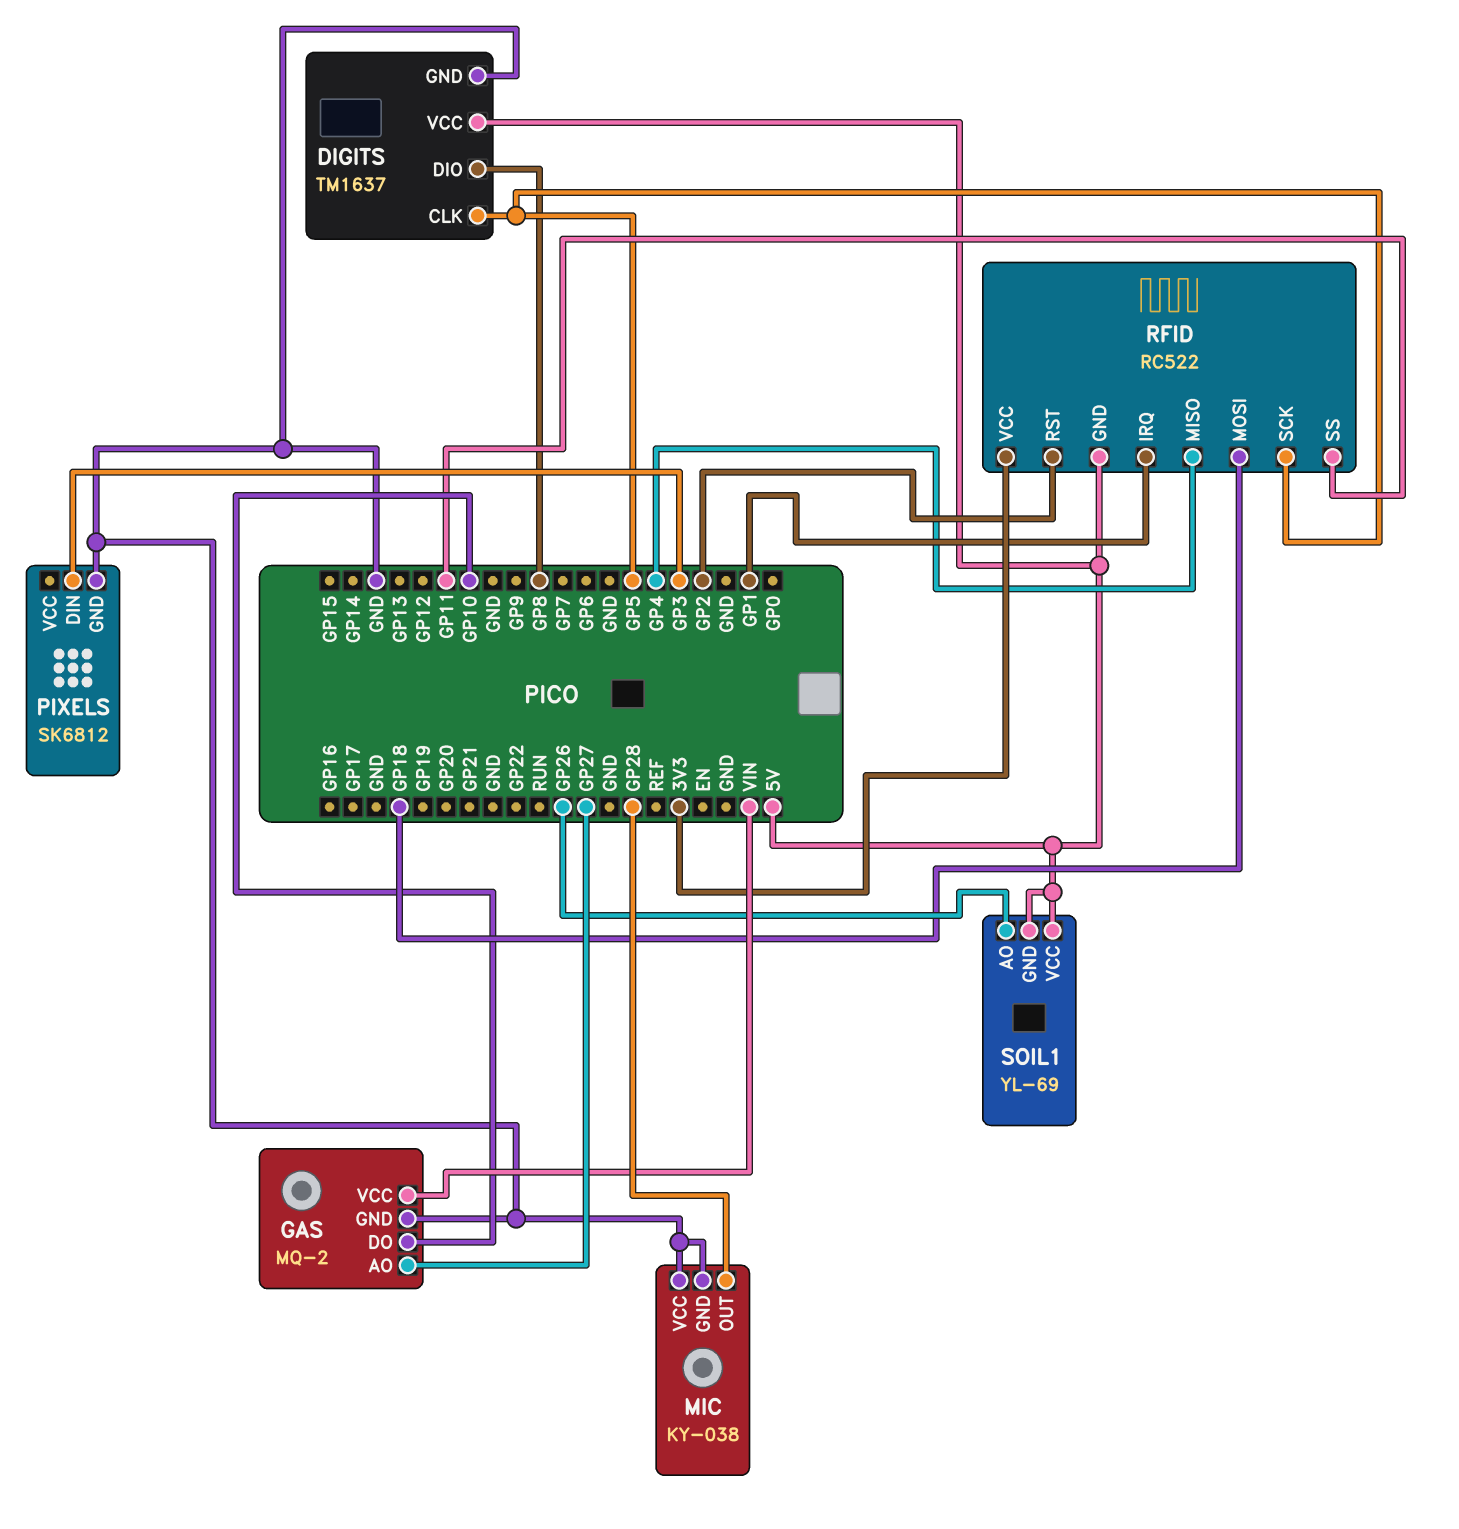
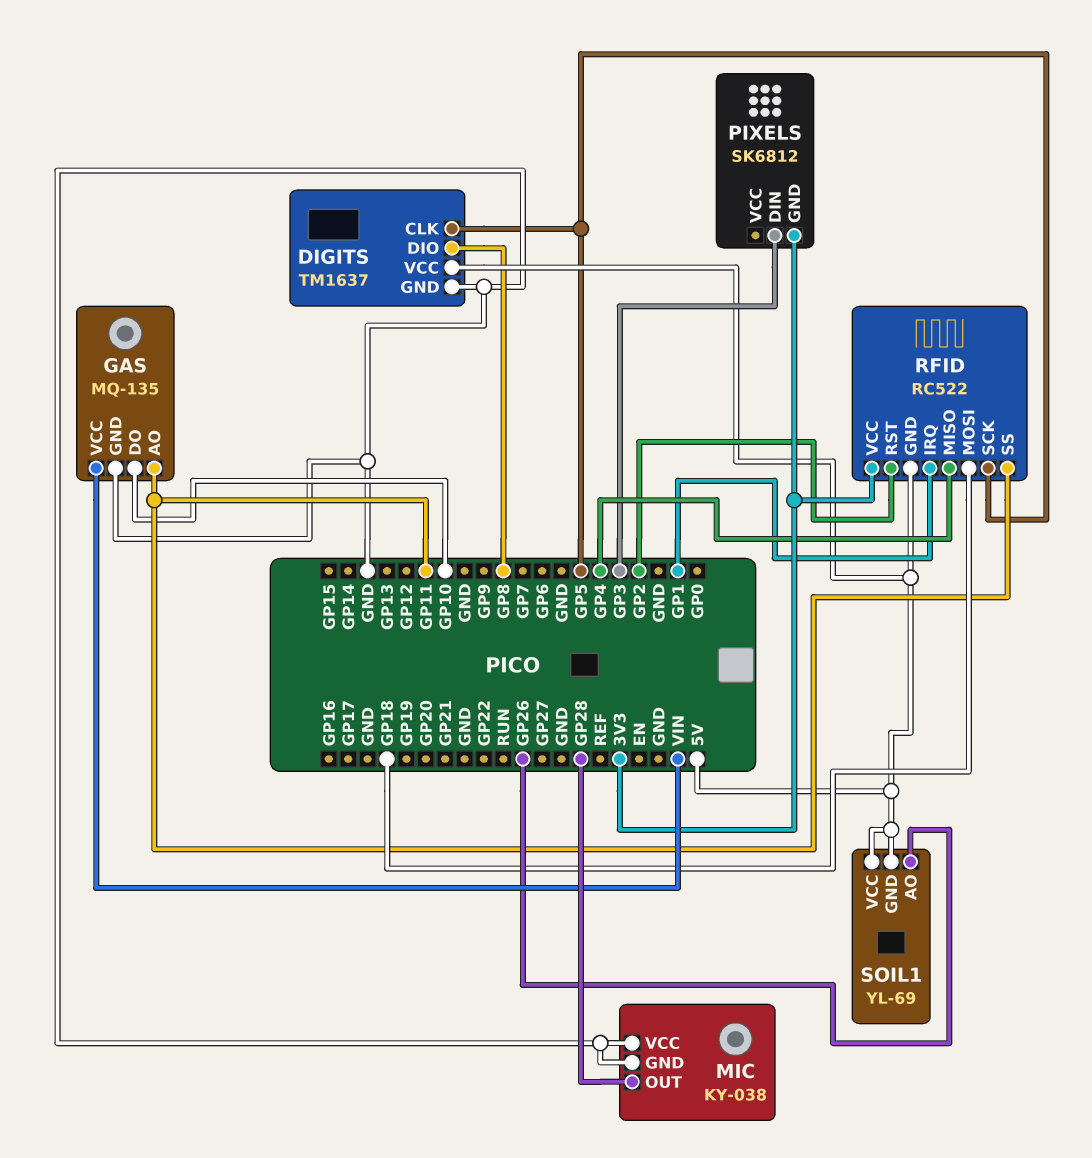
GAS: MQ-2 -> MQ-135
GAS pin AO: GP27 -> GP11
PIXELS pin GND: GND -> 3V3

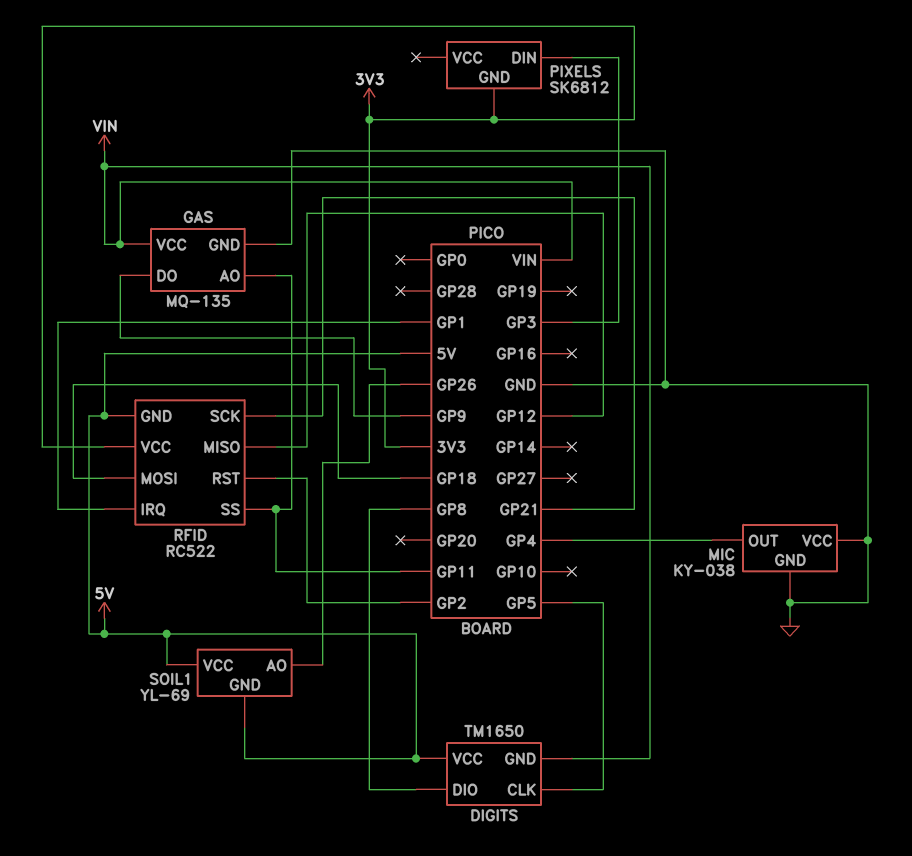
DIGITS: TM1637 -> TM1650
DIGITS pin GND: GND -> VIN
GAS pin DO: GP10 -> GP9
MIC pin OUT: GP28 -> GP4
RFID pin MISO: GP4 -> GP12
RFID pin SCK: GP5 -> GP21

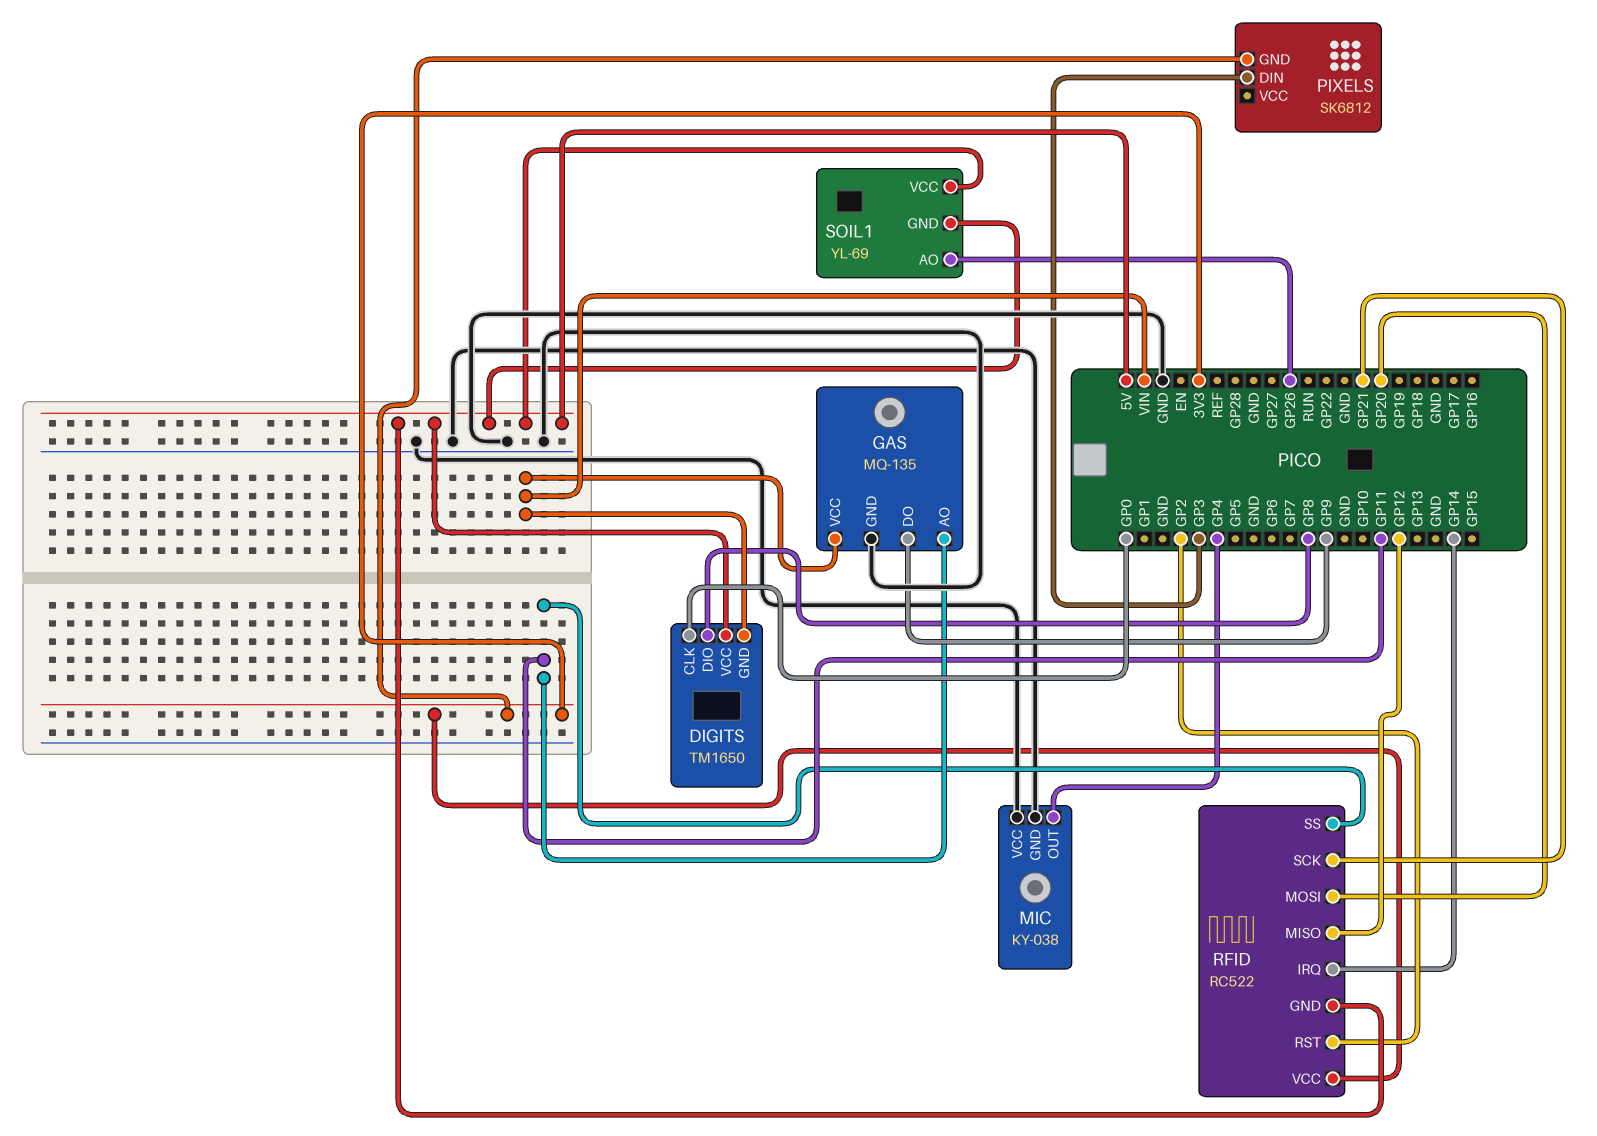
DIGITS pin CLK: GP5 -> GP0
RFID pin IRQ: GP1 -> GP14
RFID pin MOSI: GP18 -> GP20

